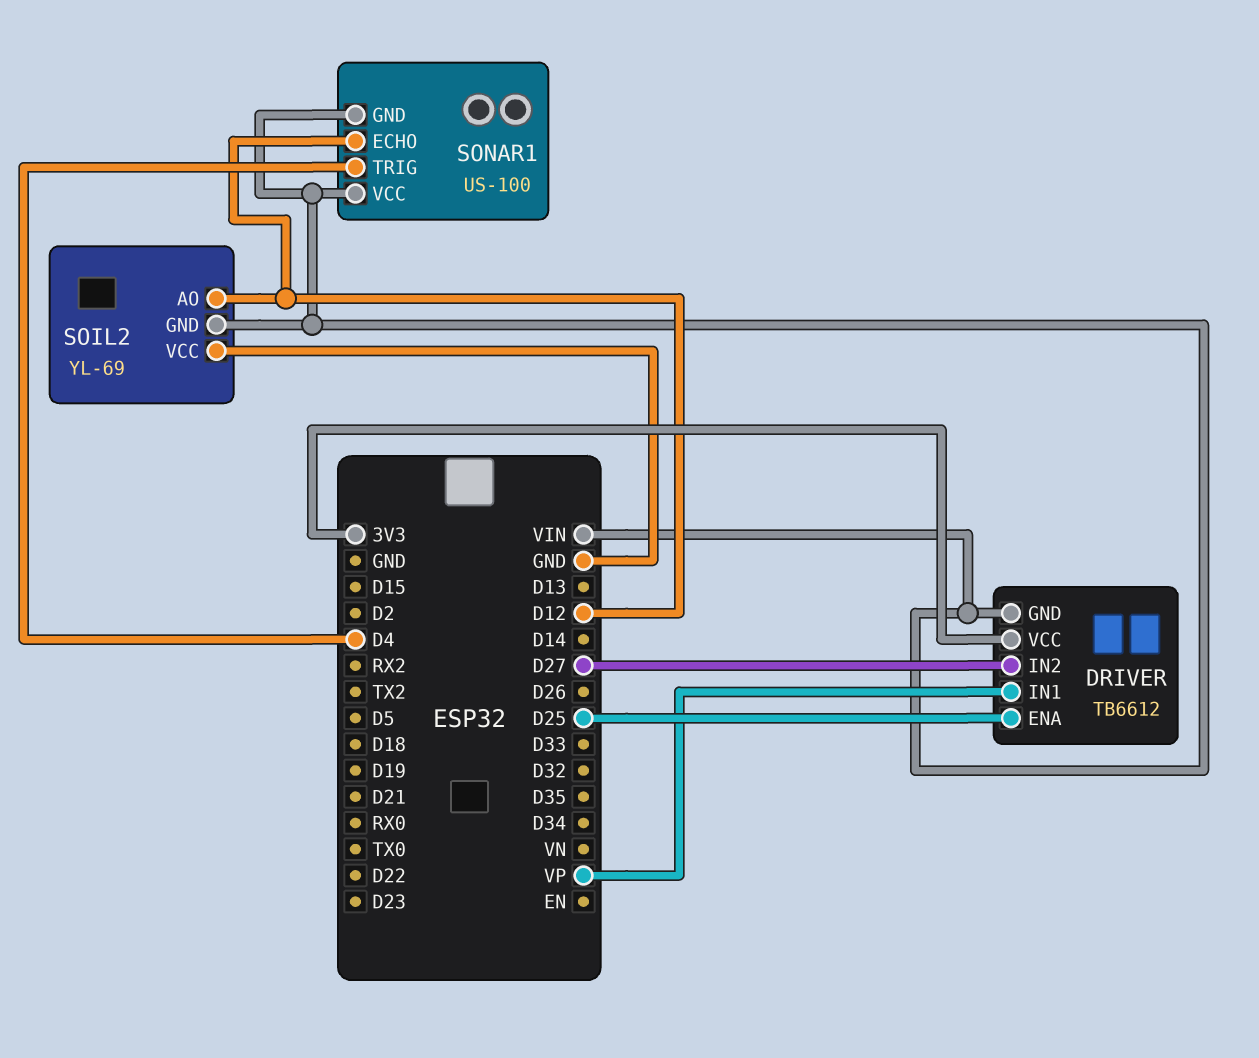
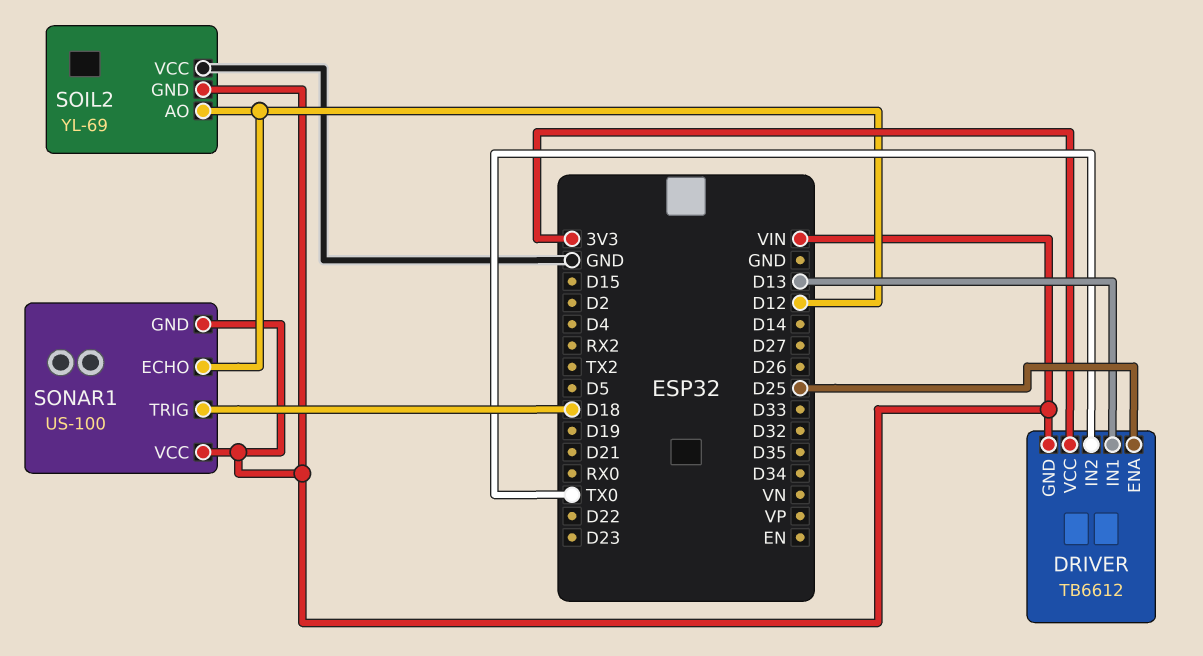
DRIVER pin IN1: VP -> D13
DRIVER pin IN2: D27 -> TX0
SONAR1 pin TRIG: D4 -> D18

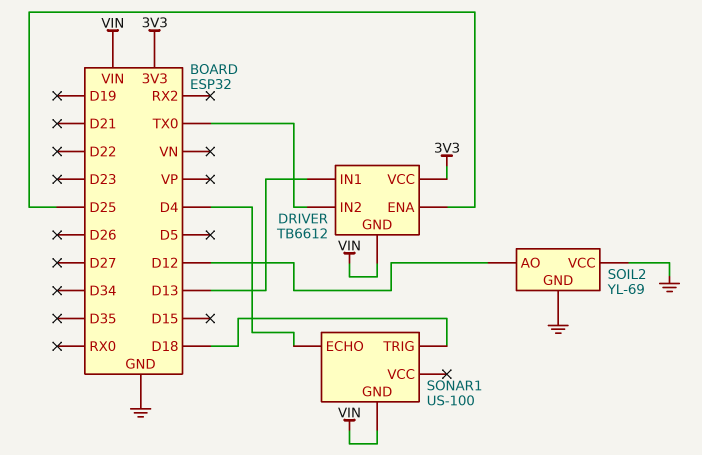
SOIL2 pin GND: VIN -> GND
SONAR1 pin ECHO: D12 -> D4
SONAR1 pin VCC: VIN -> none

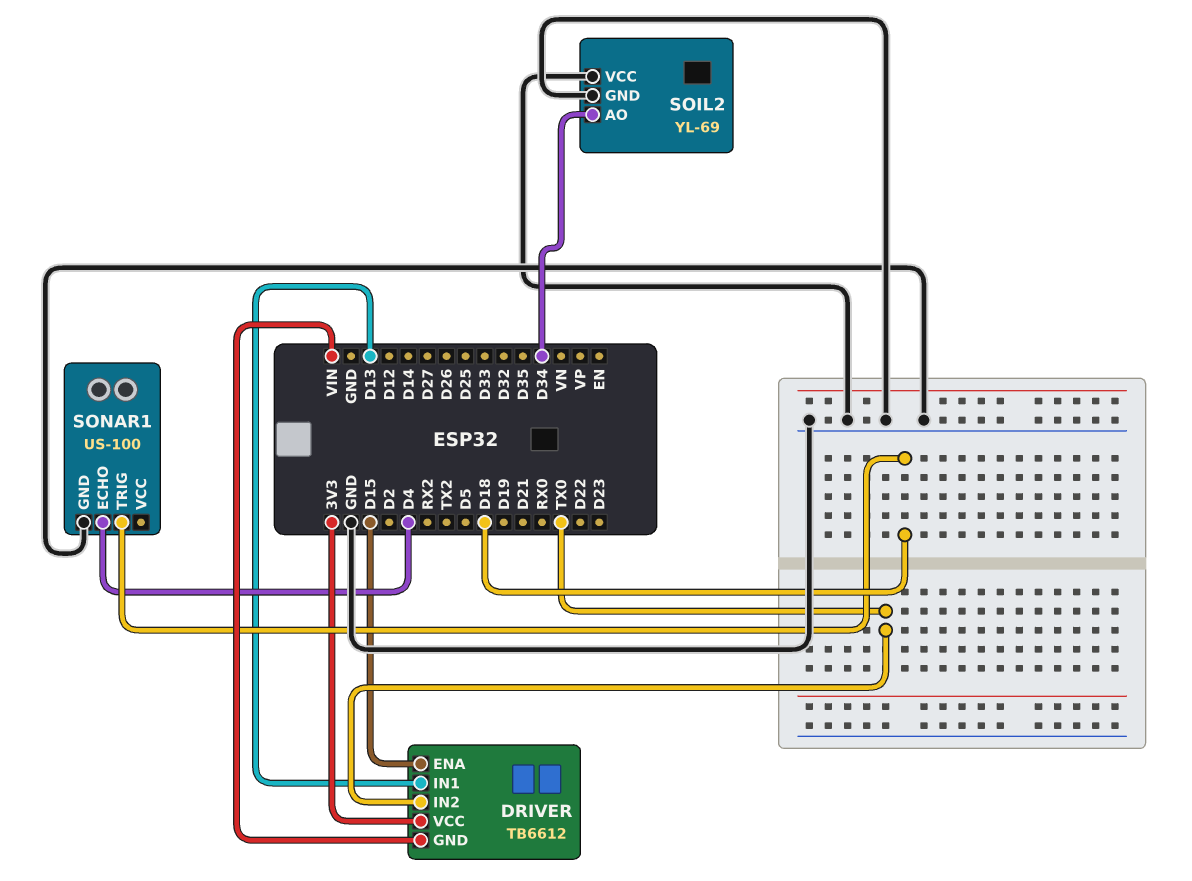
DRIVER pin ENA: D25 -> D15
SOIL2 pin AO: D12 -> D34
SONAR1 pin GND: VIN -> GND

